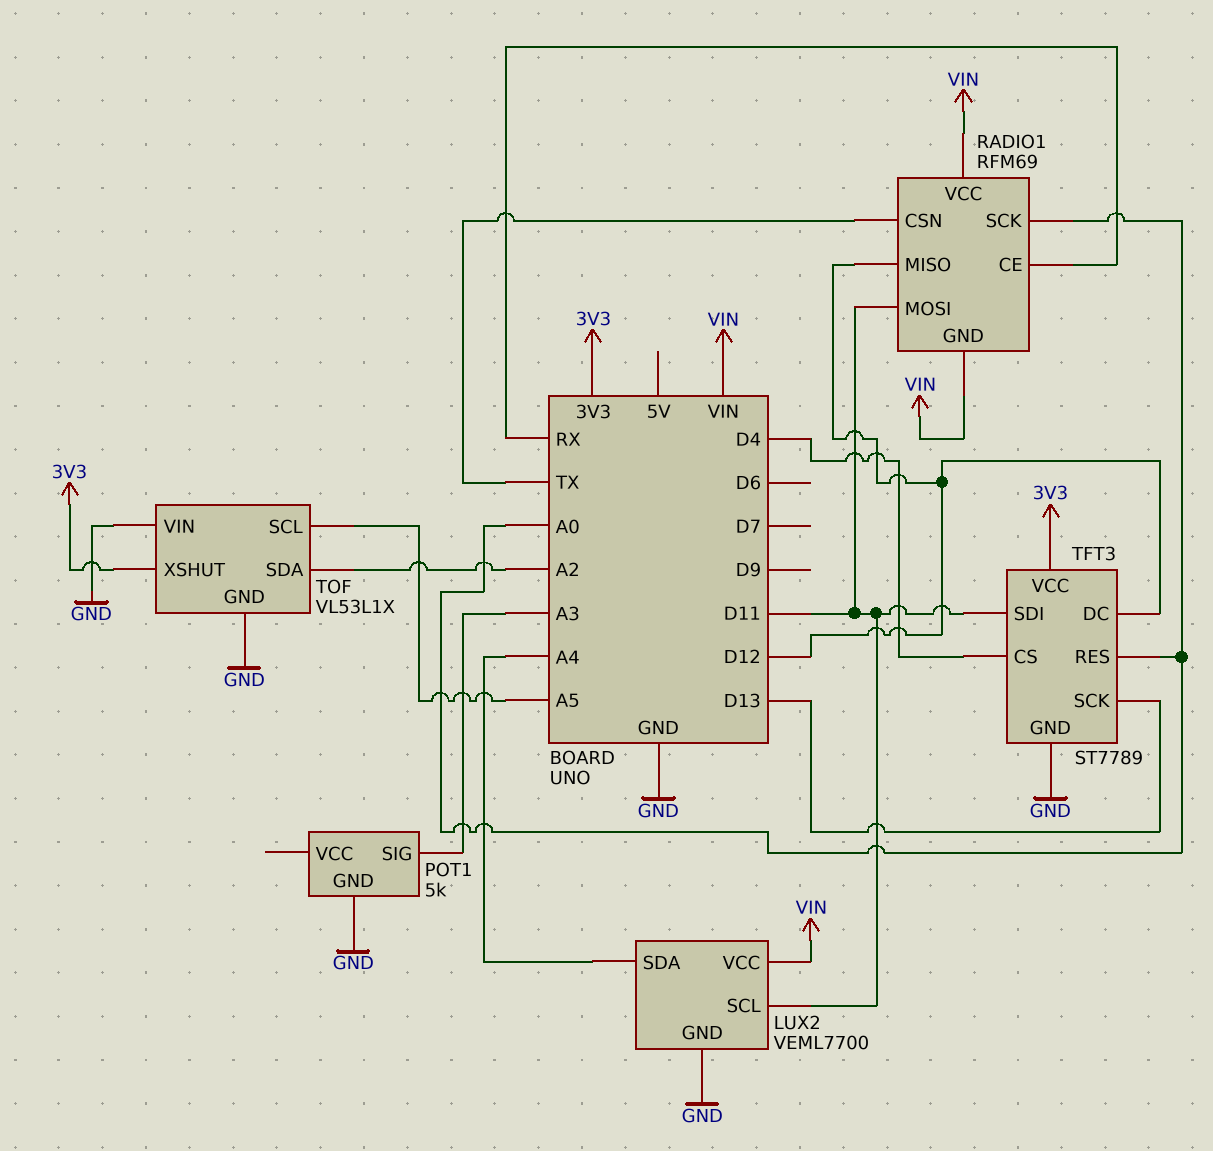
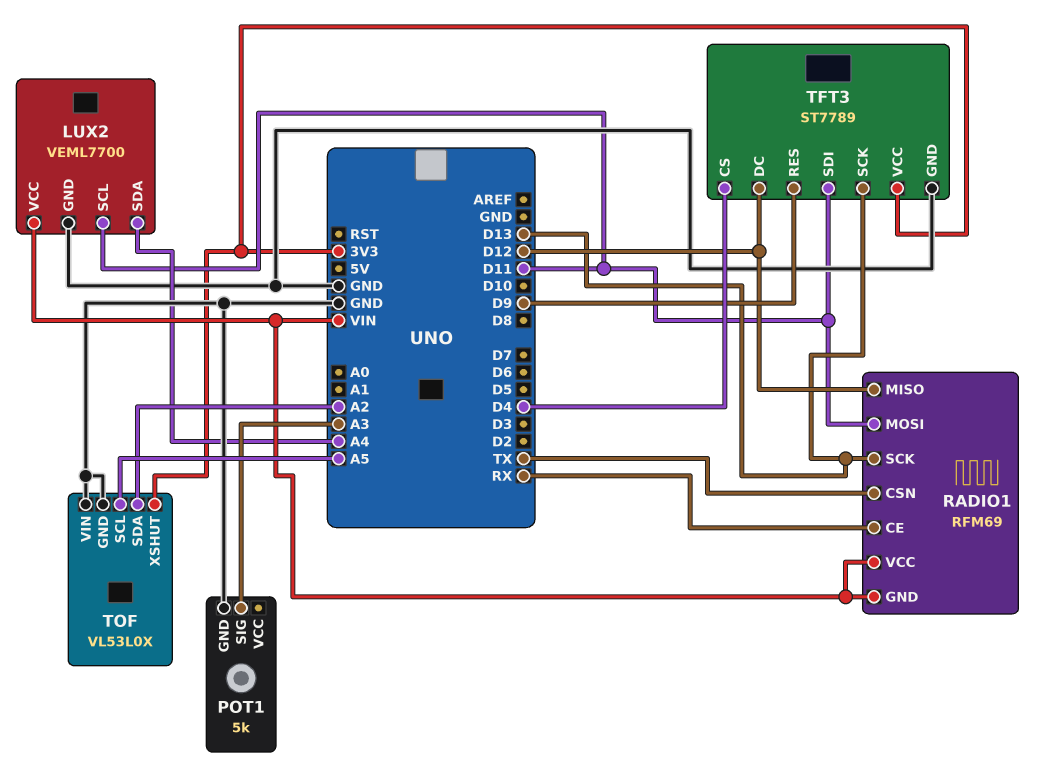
RADIO1 pin SCK: A0 -> D13
TFT3 pin RES: A0 -> D9
TOF: VL53L1X -> VL53L0X

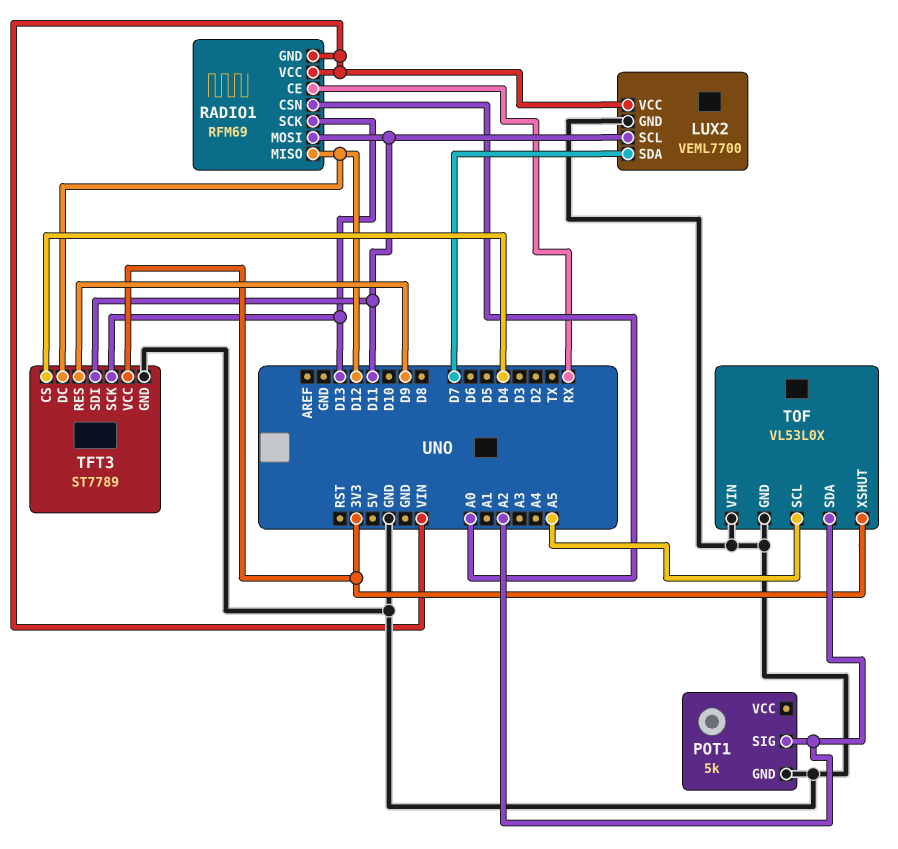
LUX2 pin SDA: A4 -> D7
POT1 pin SIG: A3 -> A2
RADIO1 pin CSN: TX -> A0

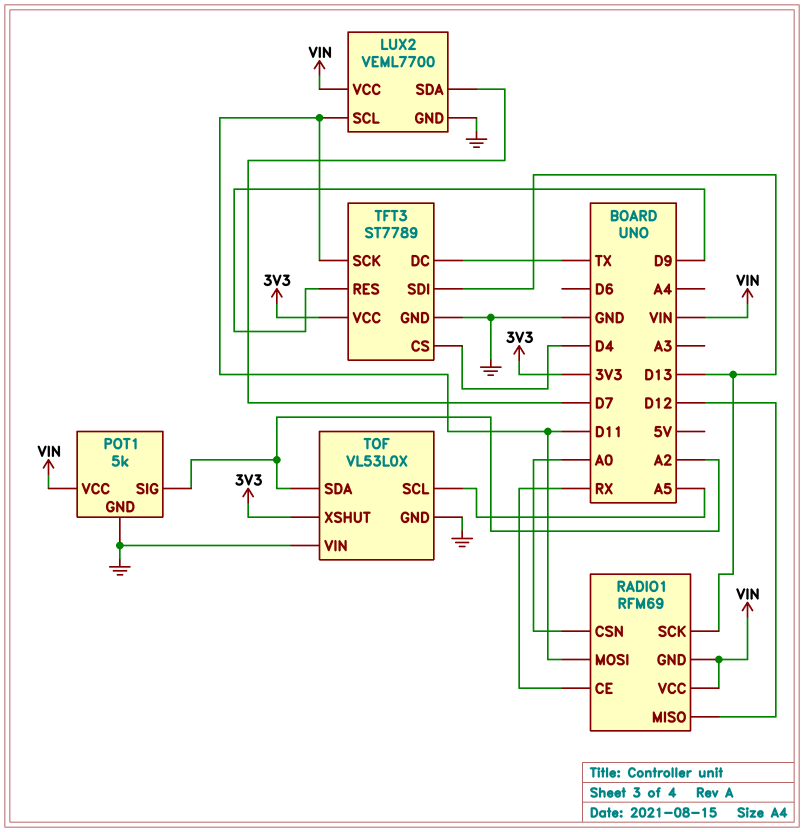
POT1 pin VCC: none -> VIN
TFT3 pin DC: D12 -> TX
TFT3 pin SCK: D13 -> D11
TFT3 pin SDI: D11 -> D13

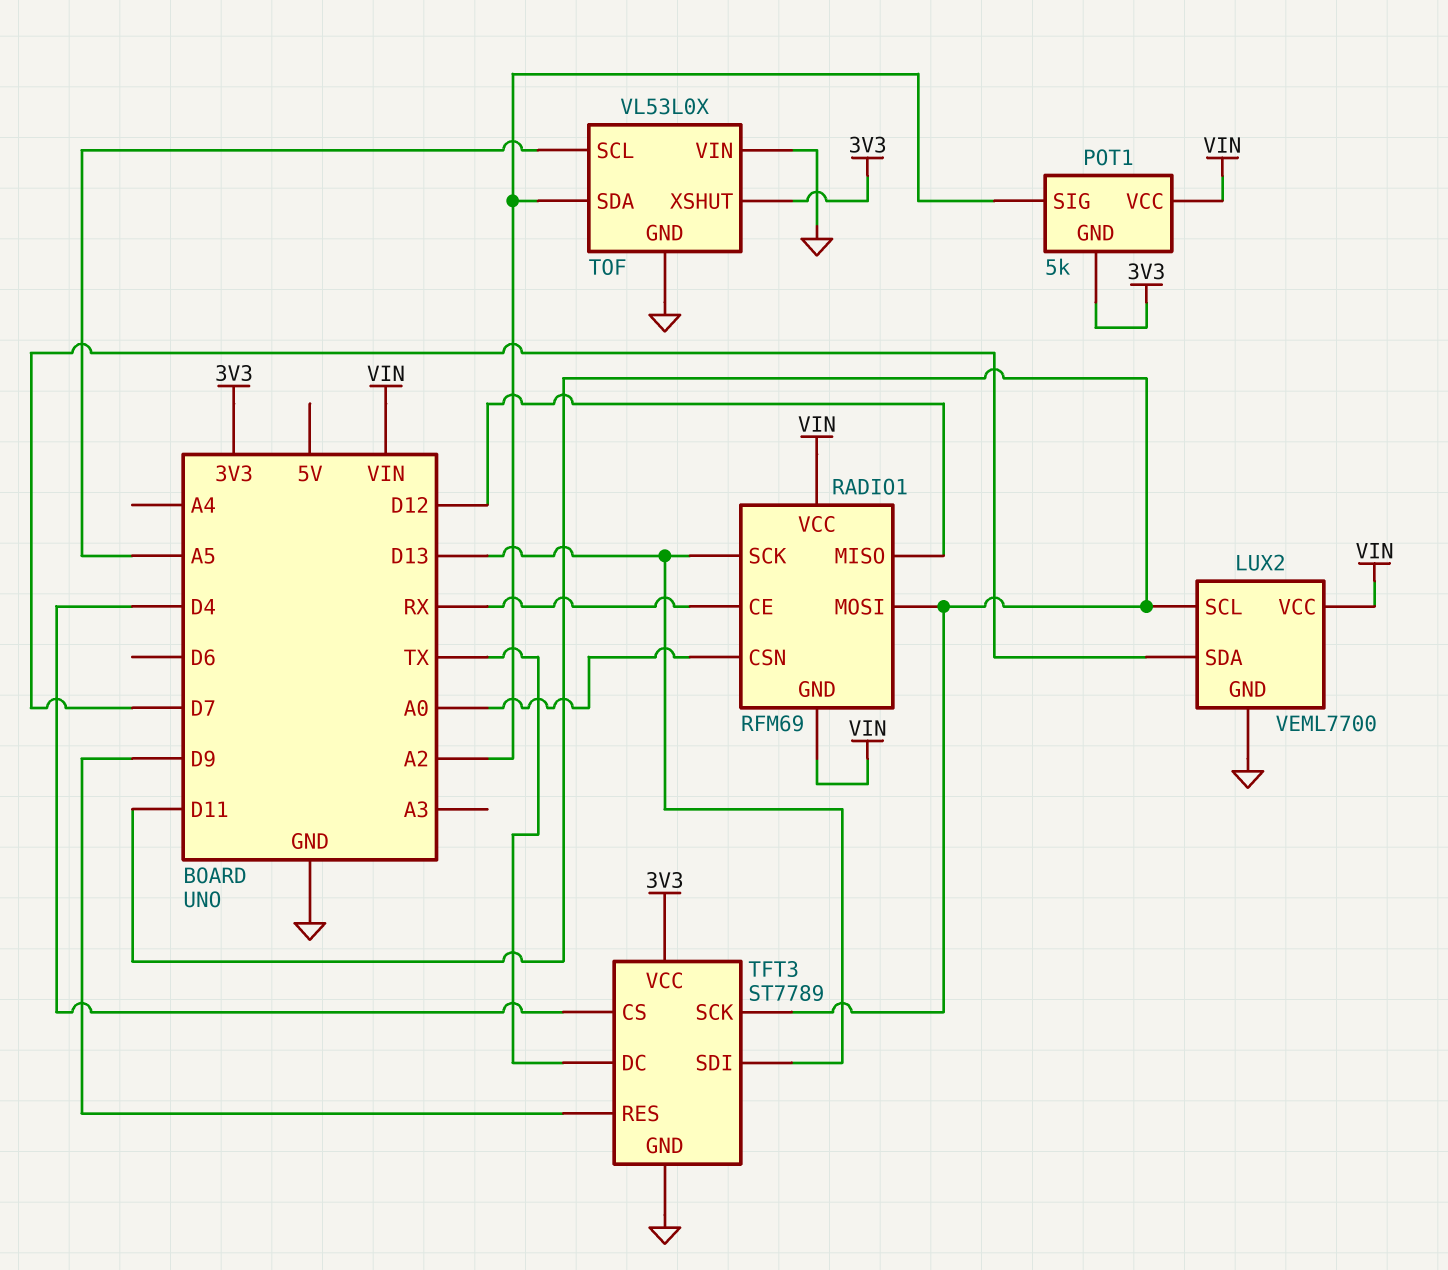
POT1 pin GND: GND -> 3V3

